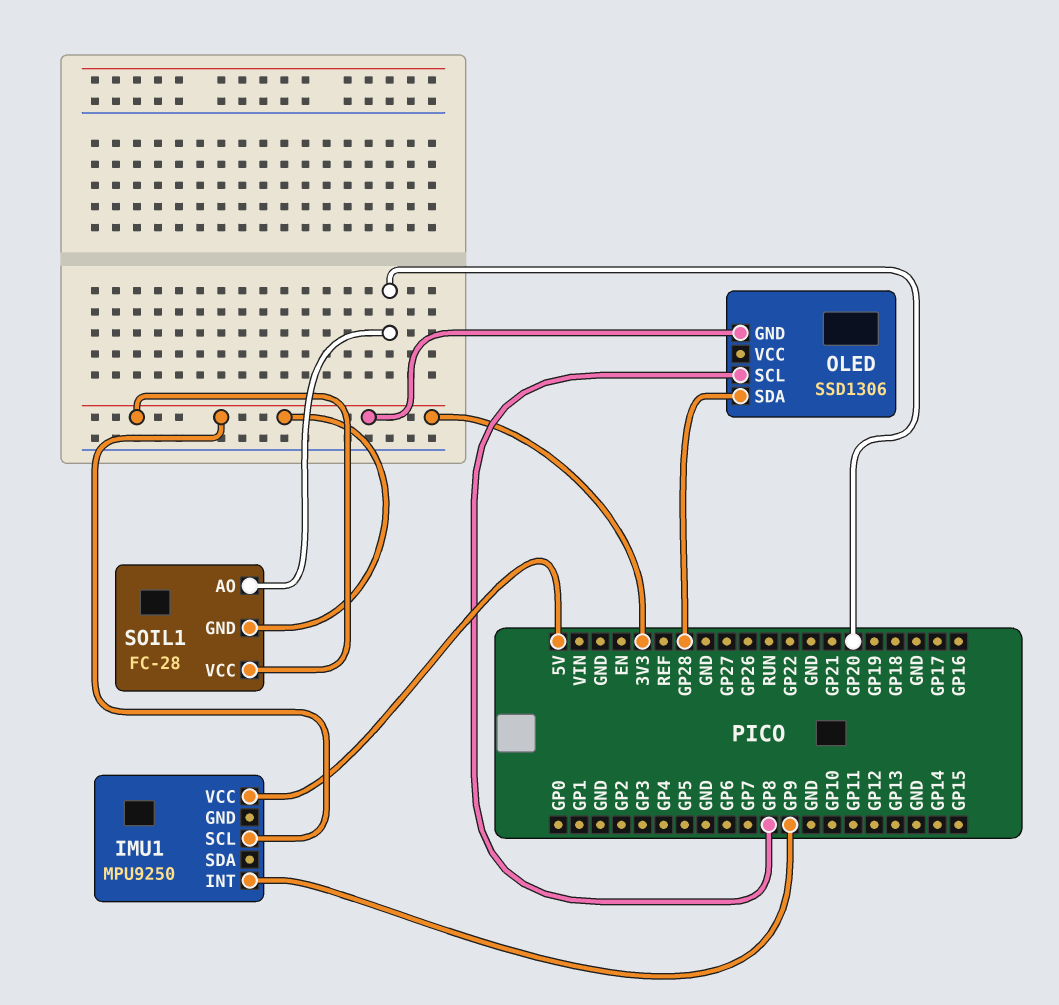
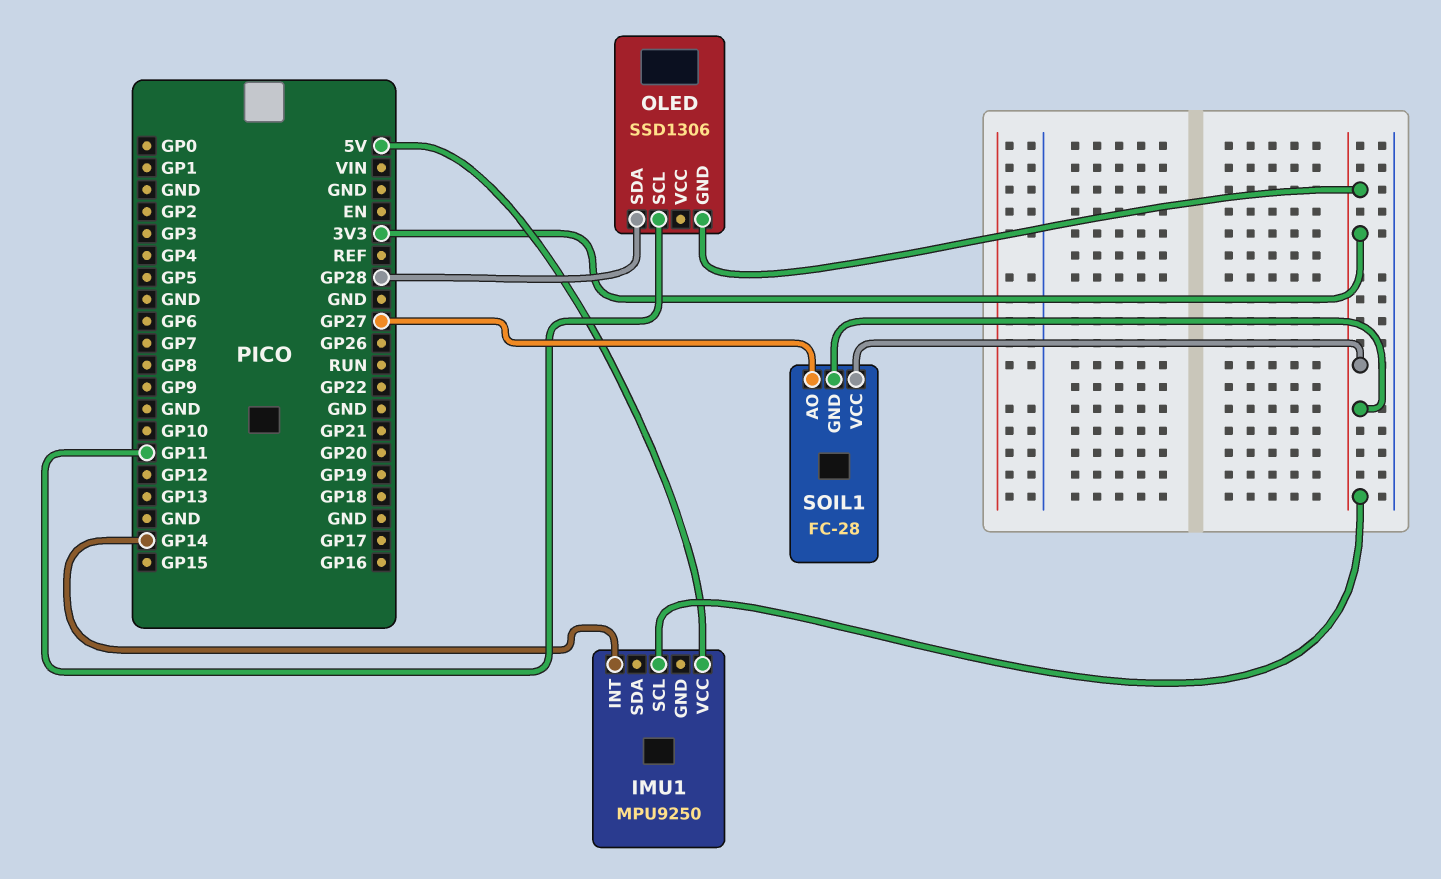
IMU1 pin INT: GP9 -> GP14
OLED pin SCL: GP8 -> GP11
SOIL1 pin AO: GP20 -> GP27

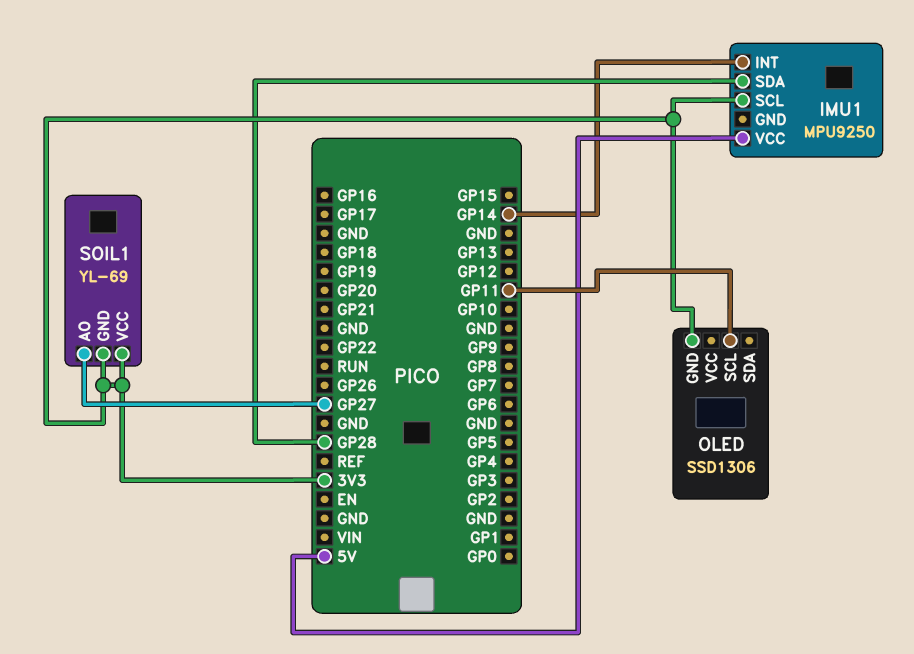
IMU1 pin SDA: none -> GP28
OLED pin SDA: GP28 -> none
SOIL1: FC-28 -> YL-69

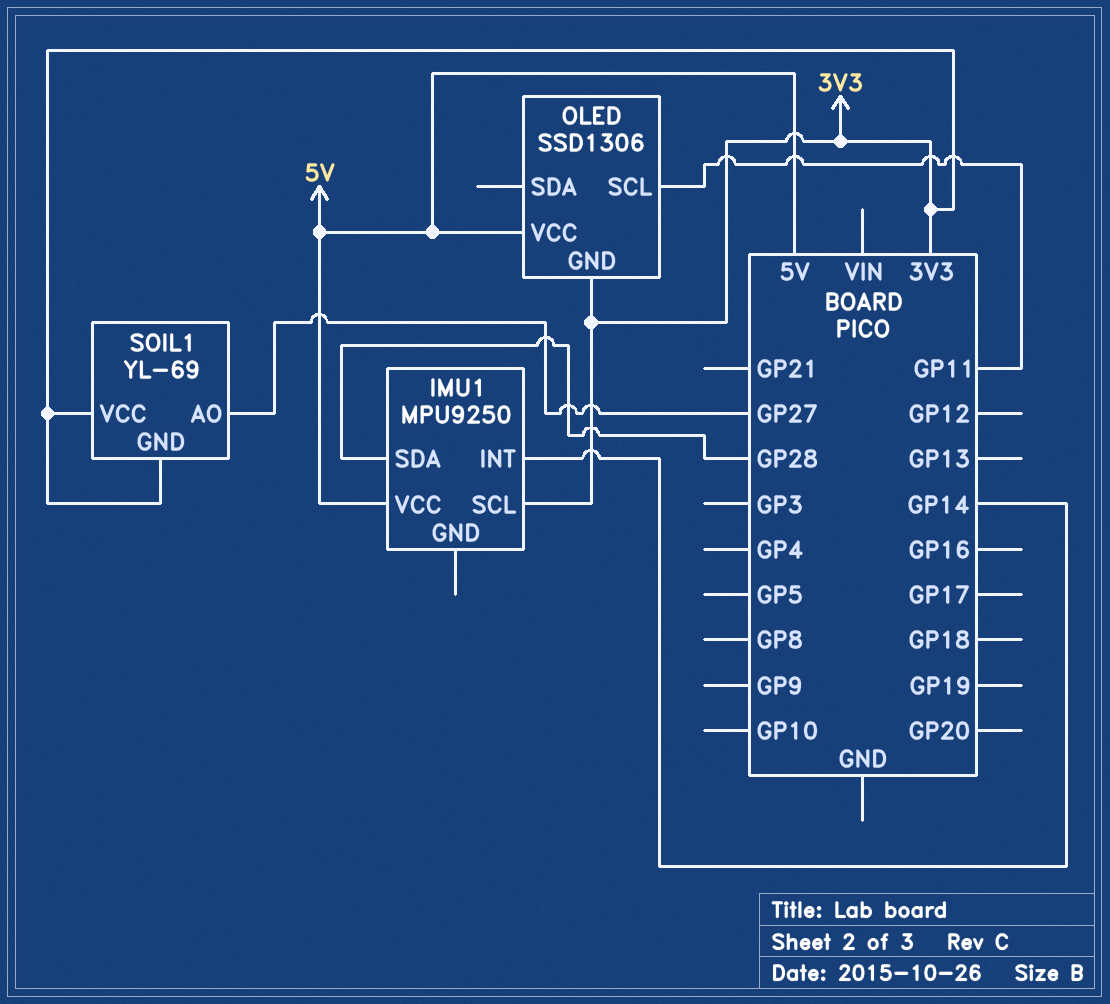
OLED pin VCC: none -> 5V

